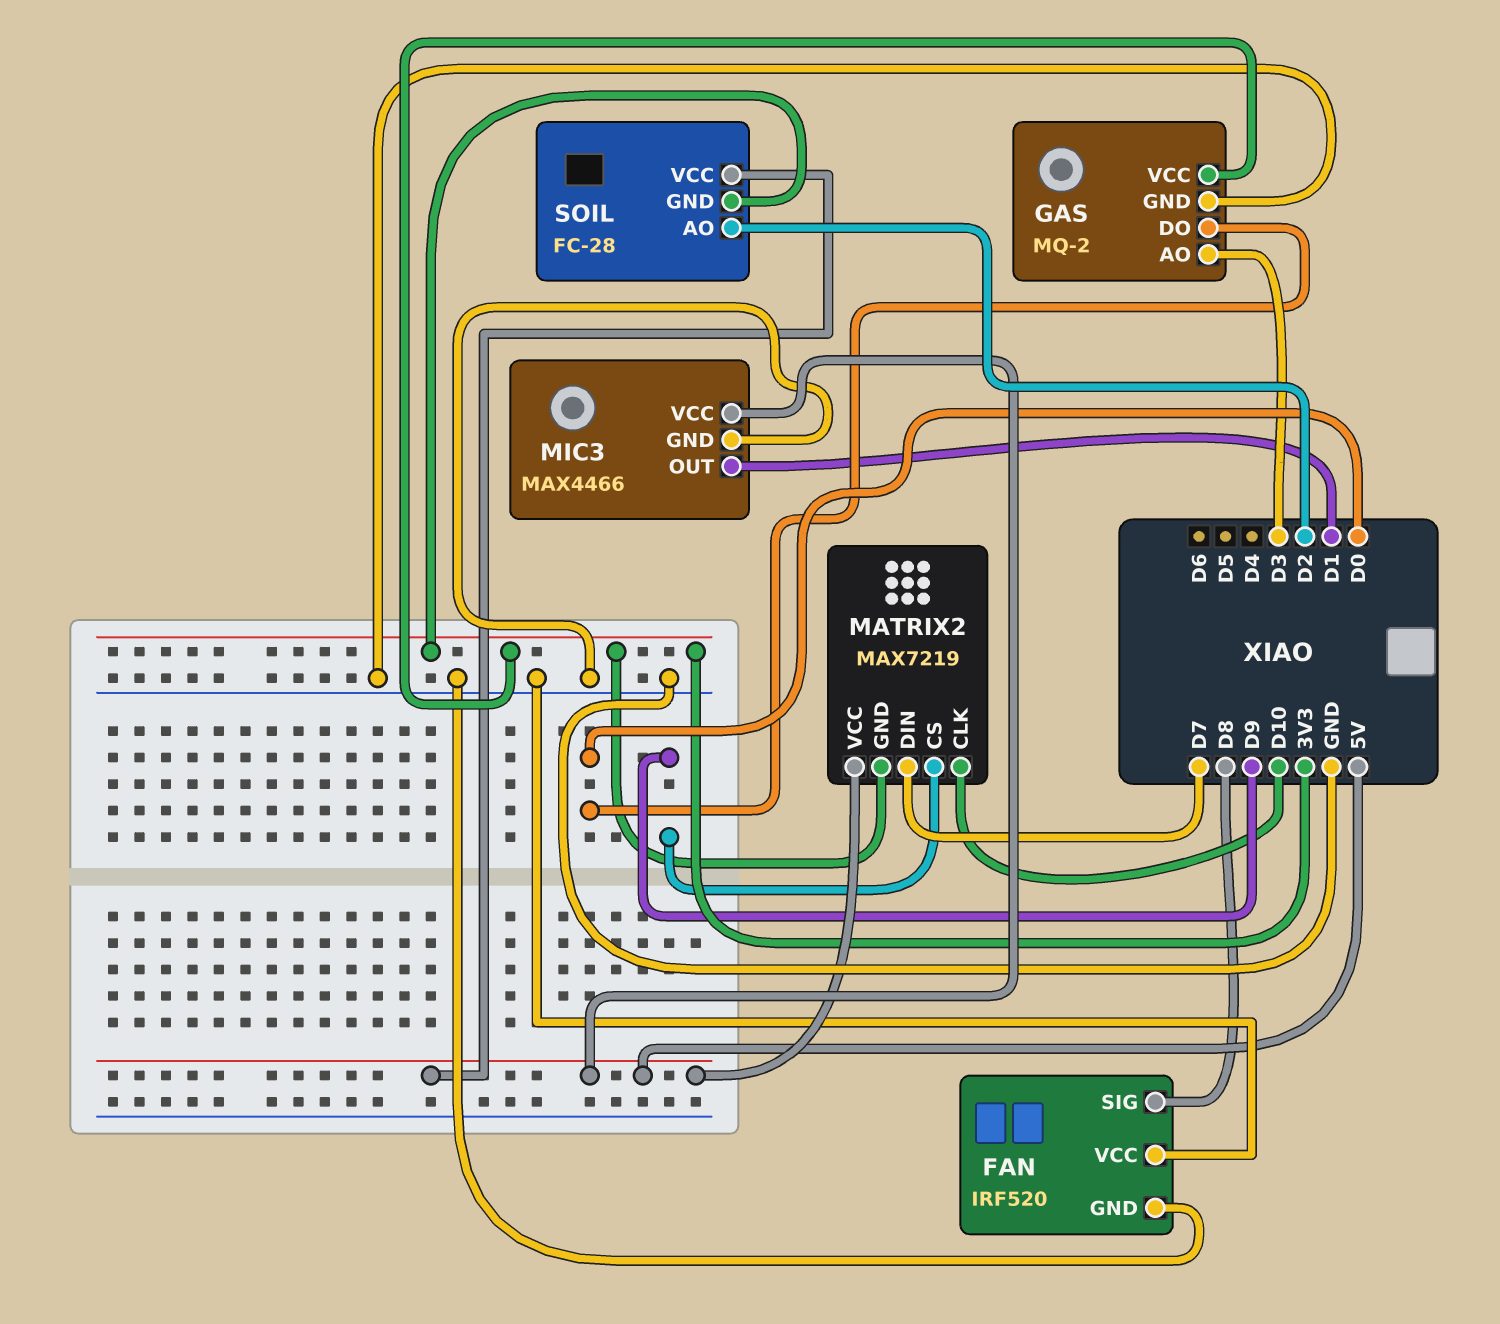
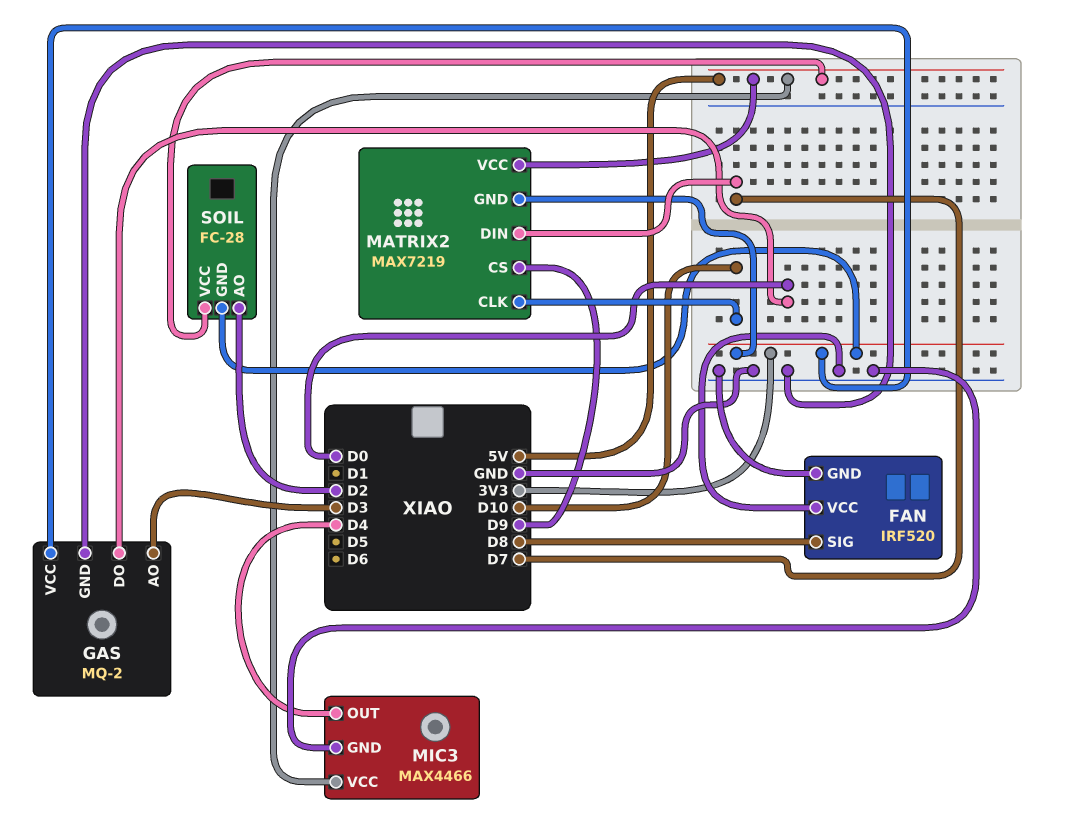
MIC3 pin OUT: D1 -> D4

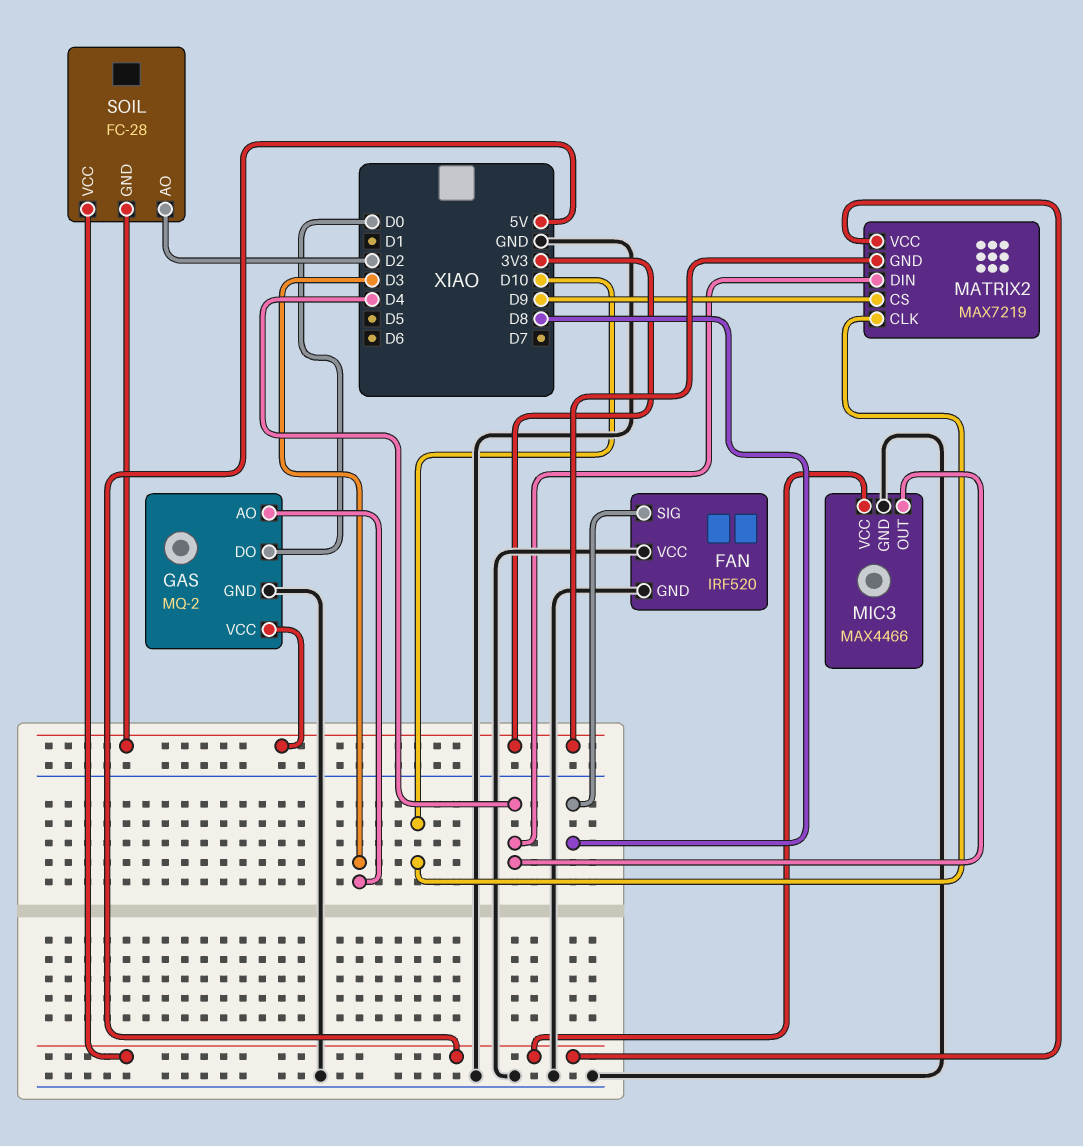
MATRIX2 pin DIN: D7 -> D4

